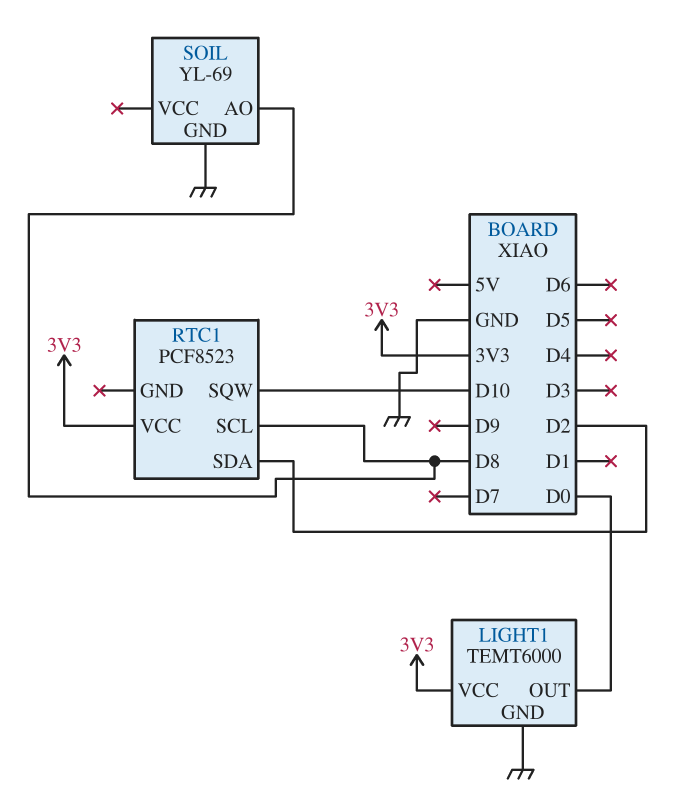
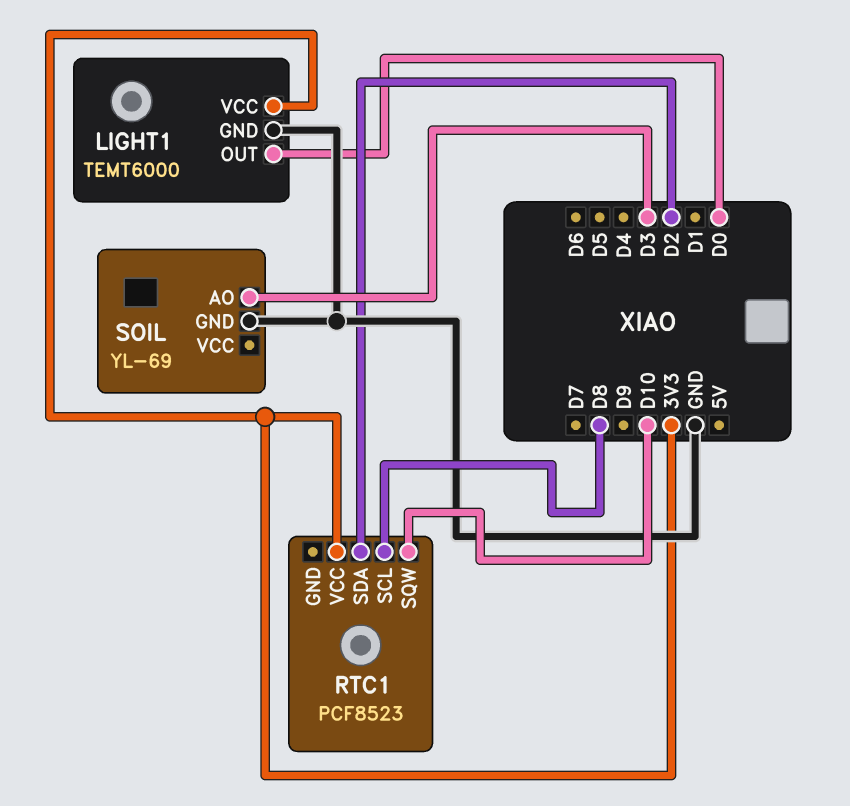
SOIL pin AO: D8 -> D3

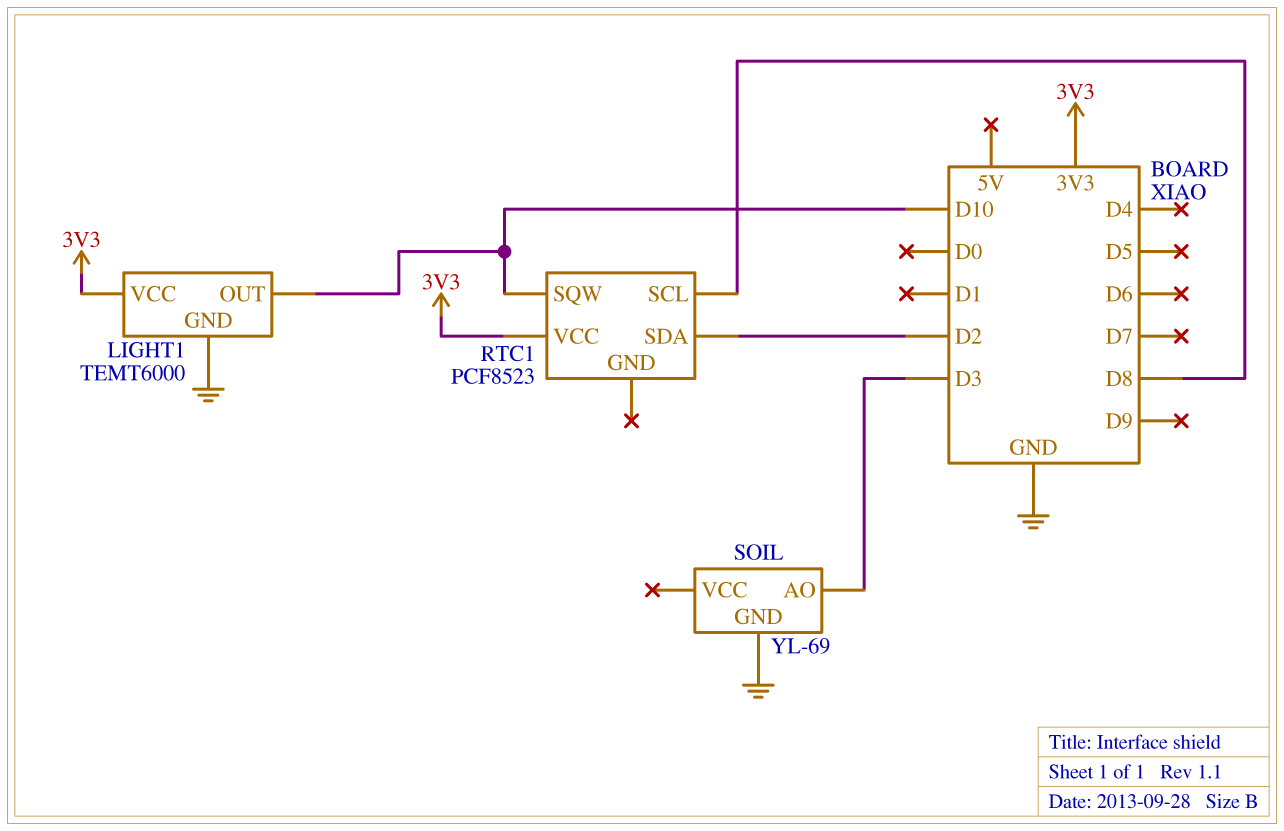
LIGHT1 pin OUT: D0 -> D10

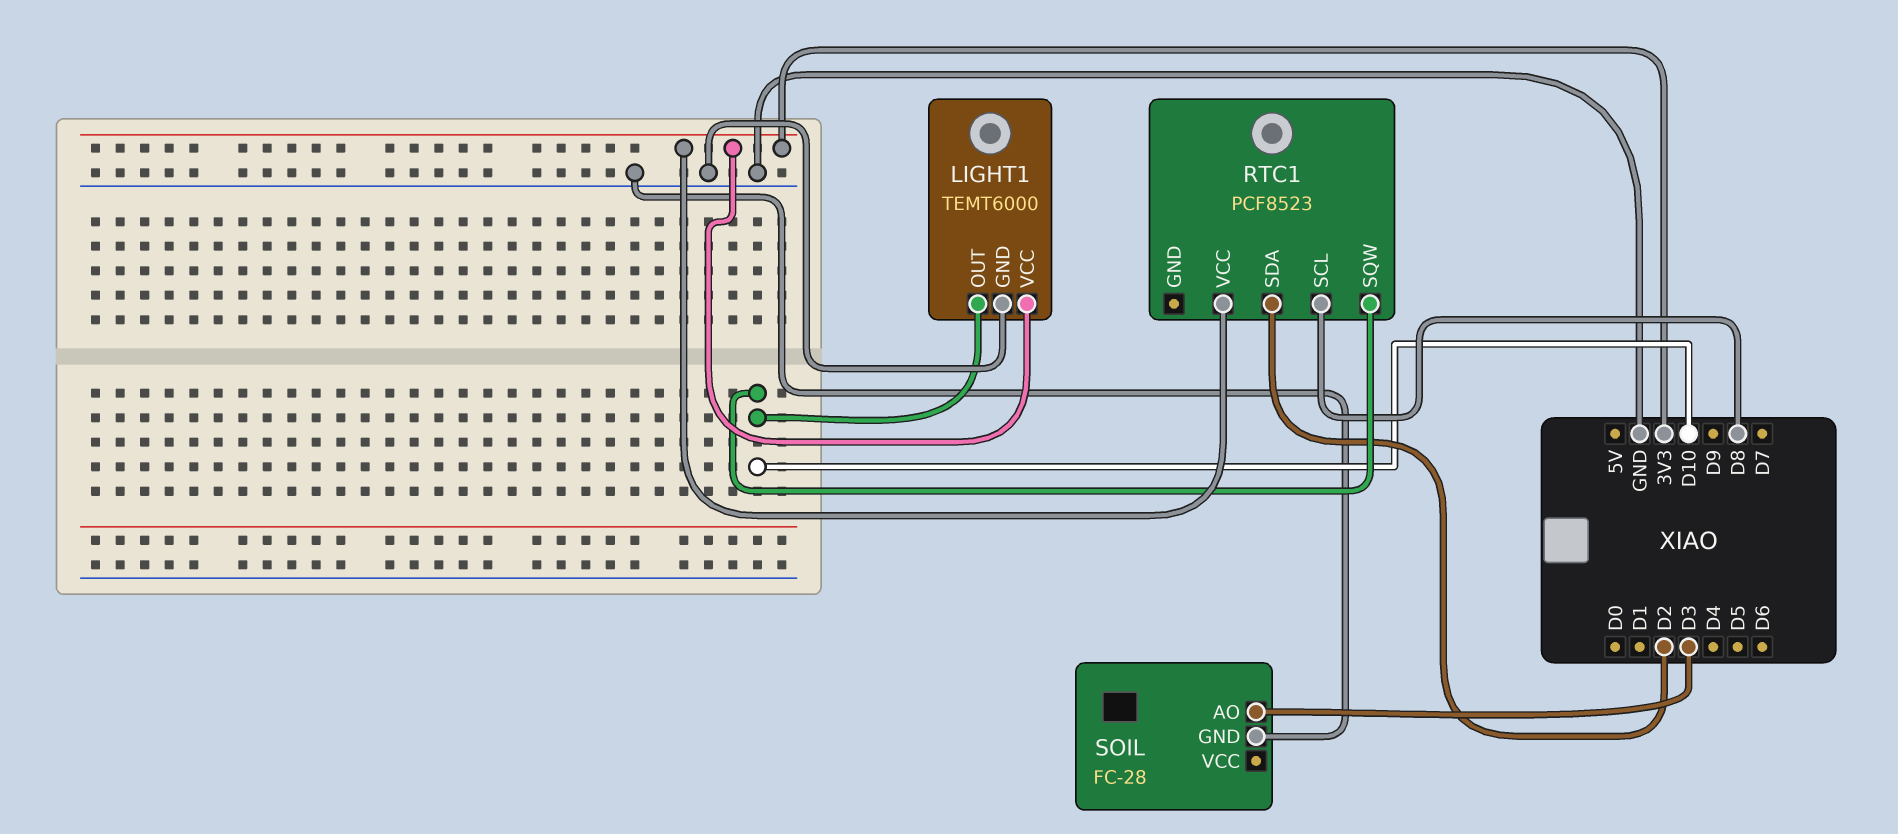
SOIL: YL-69 -> FC-28

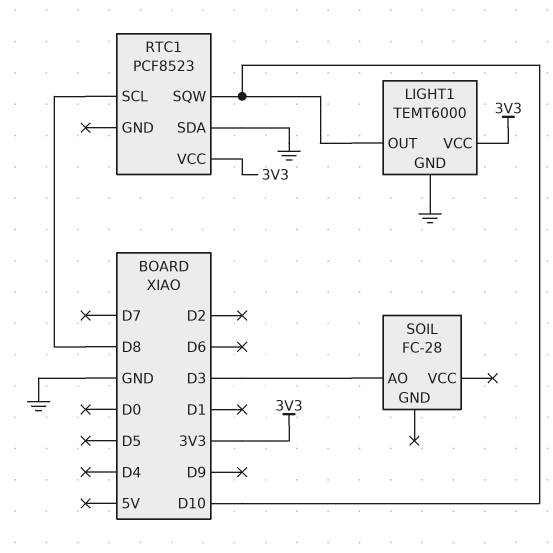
RTC1 pin SDA: D2 -> GND
SOIL pin GND: GND -> none

